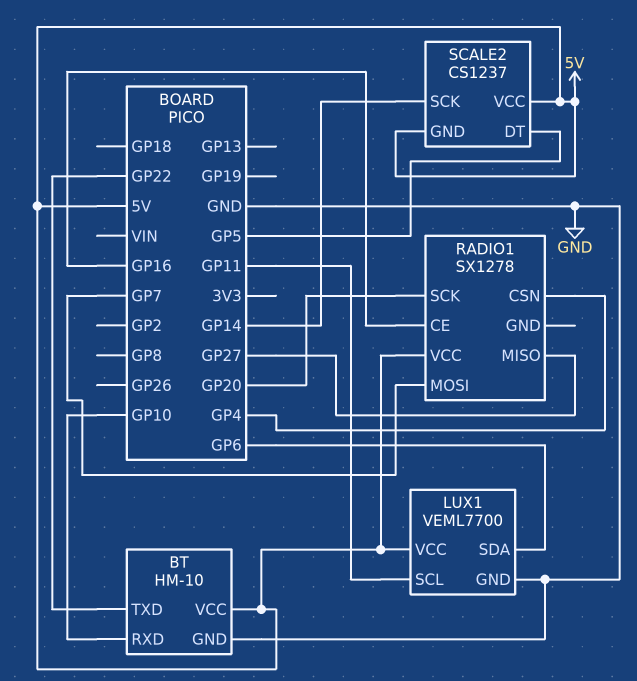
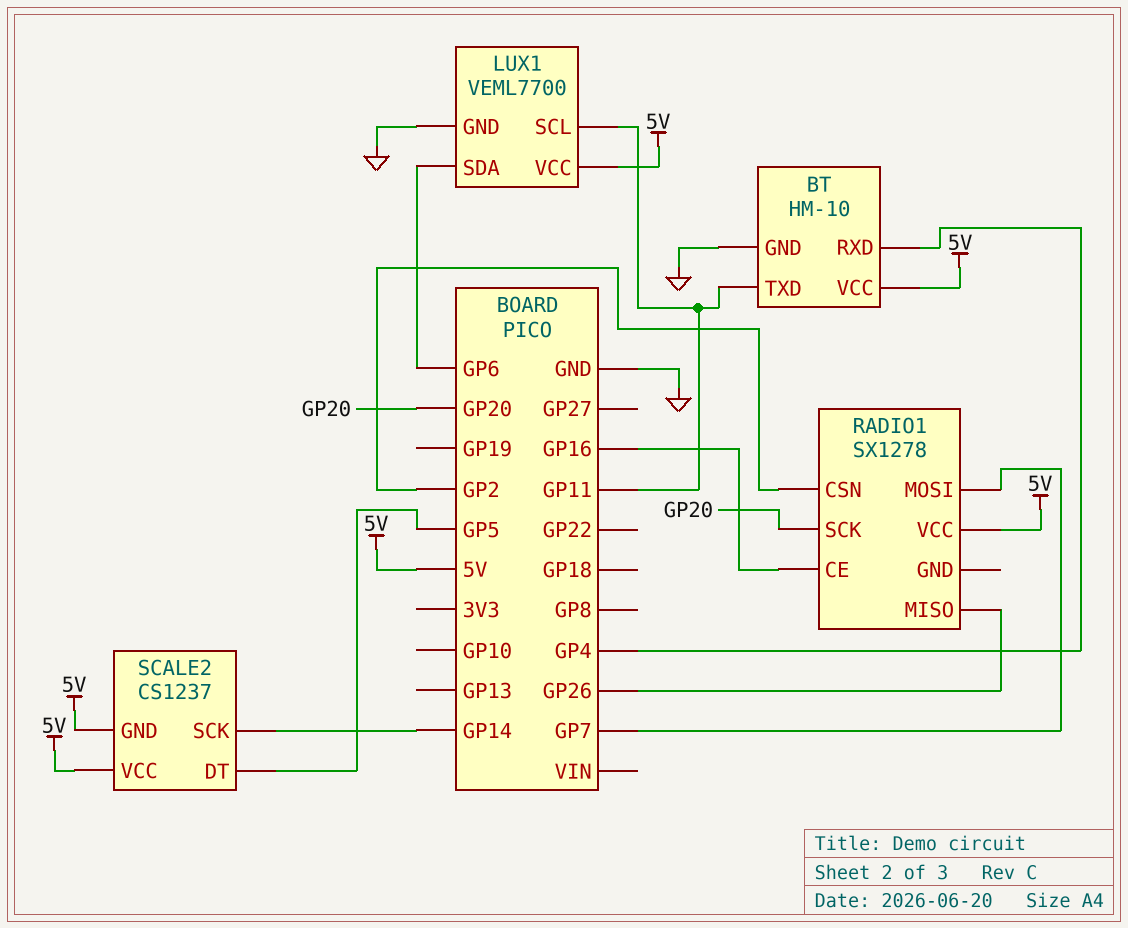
BT pin RXD: GP10 -> GP4
BT pin TXD: GP22 -> GP11
RADIO1 pin CSN: GP4 -> GP2
RADIO1 pin MISO: GP27 -> GP26

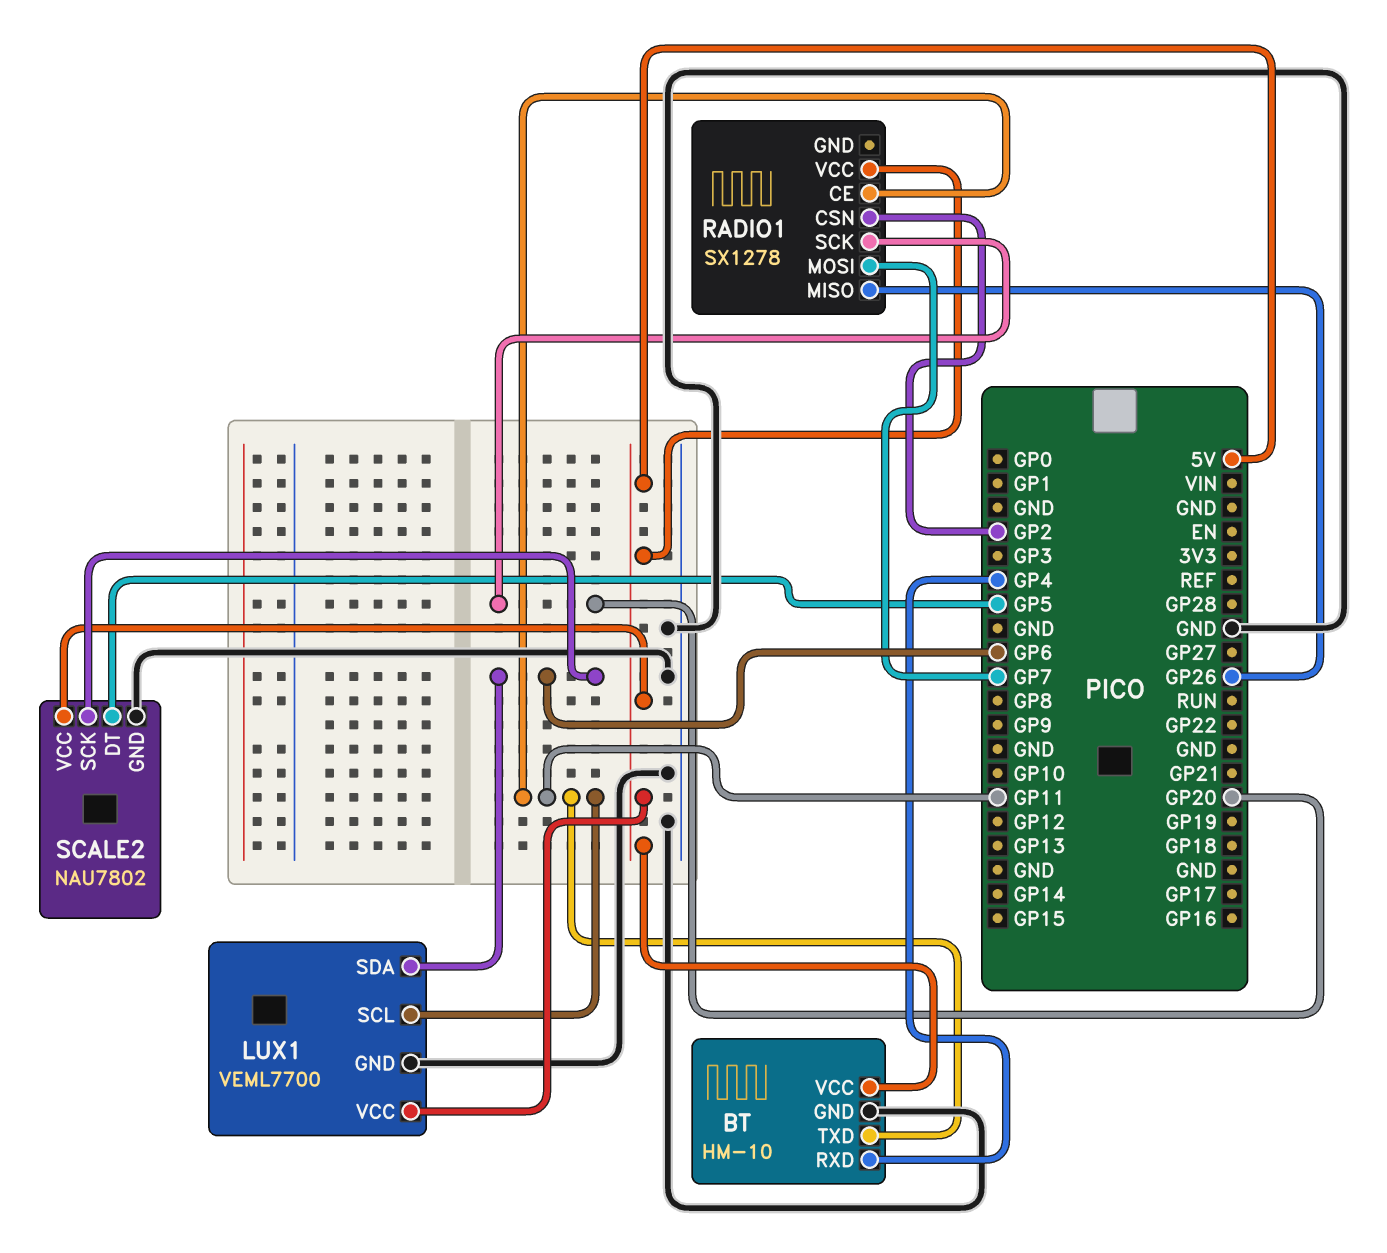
RADIO1 pin CE: GP16 -> GP11
SCALE2: CS1237 -> NAU7802
SCALE2 pin GND: 5V -> GND
SCALE2 pin SCK: GP14 -> GP6

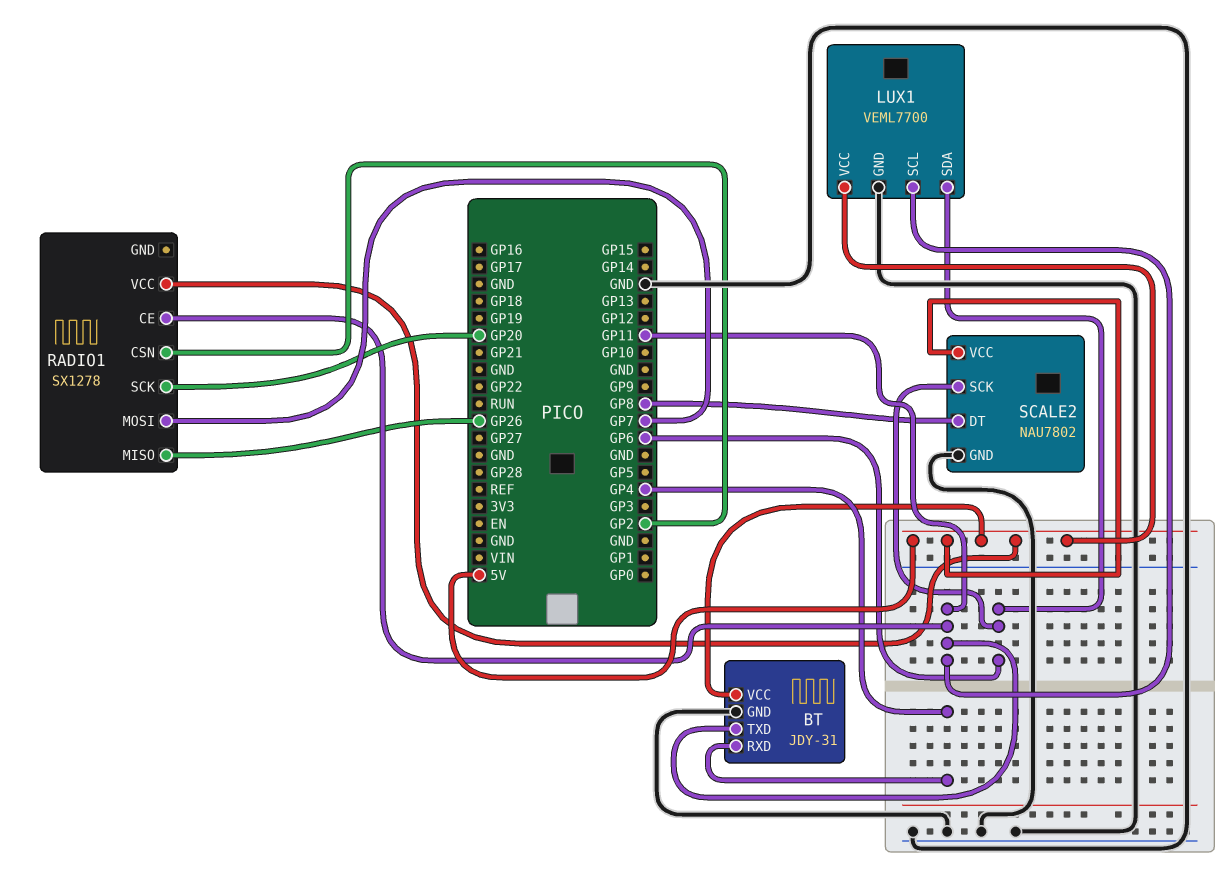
BT: HM-10 -> JDY-31
SCALE2 pin DT: GP5 -> GP8

